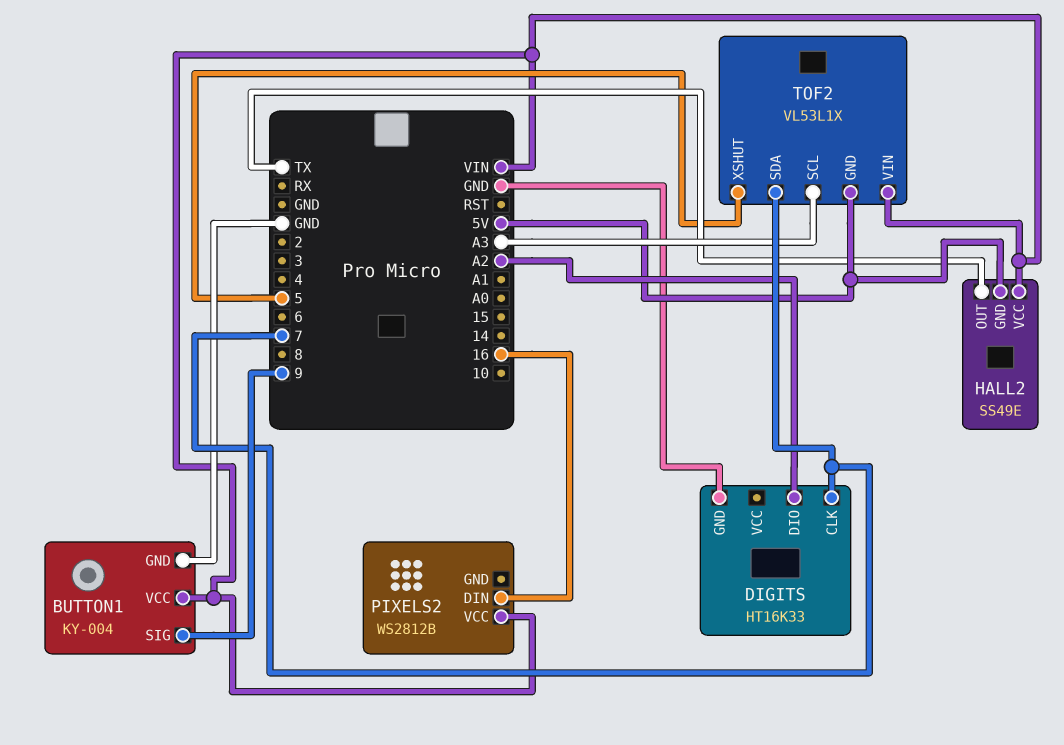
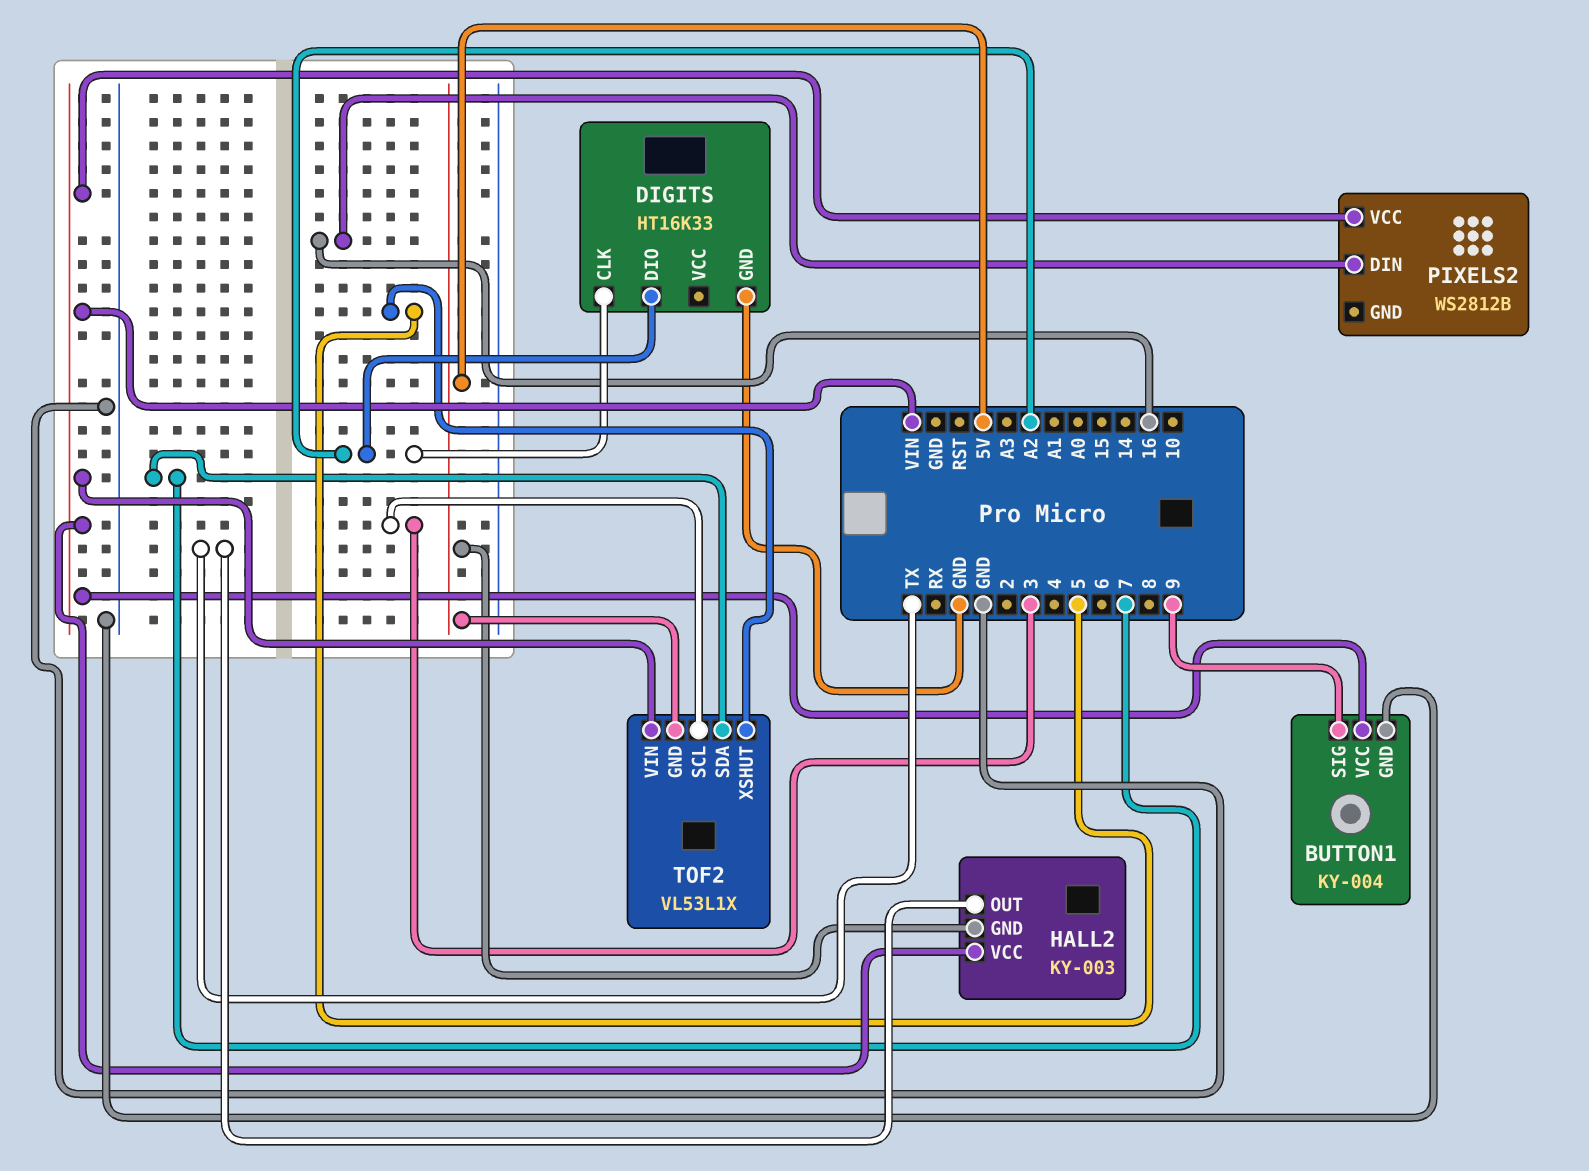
DIGITS pin CLK: 7 -> A2
HALL2: SS49E -> KY-003
TOF2 pin SCL: A3 -> 3

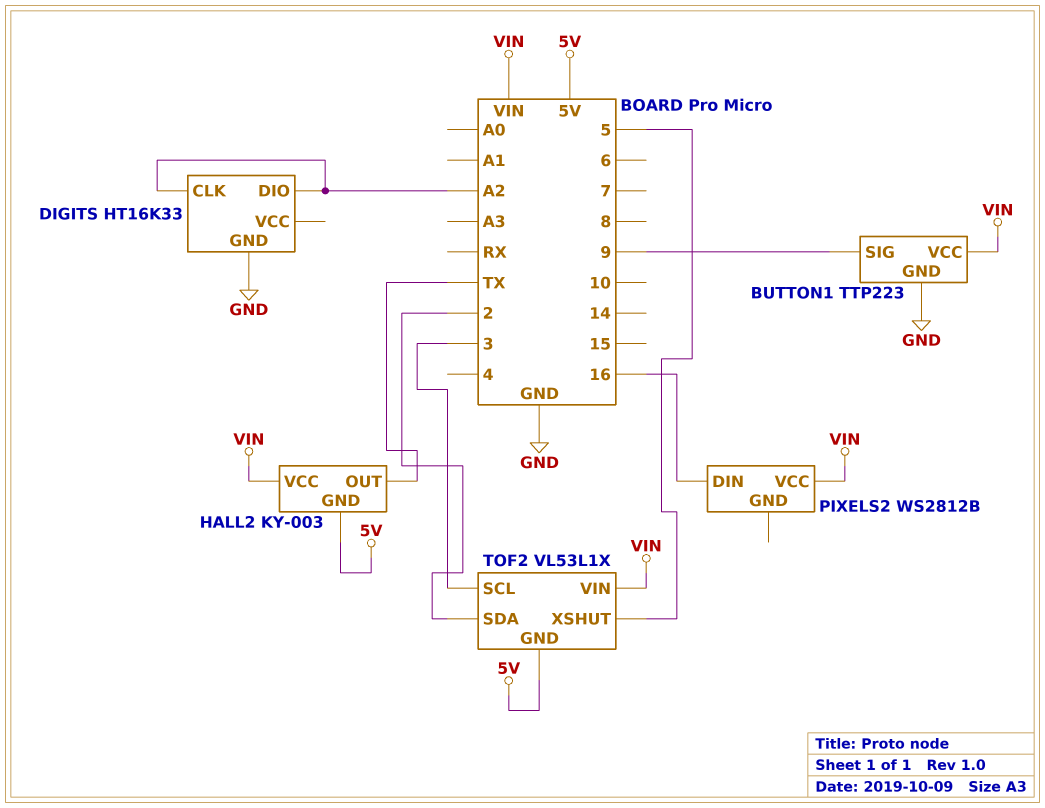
BUTTON1: KY-004 -> TTP223
TOF2 pin SDA: 7 -> 2

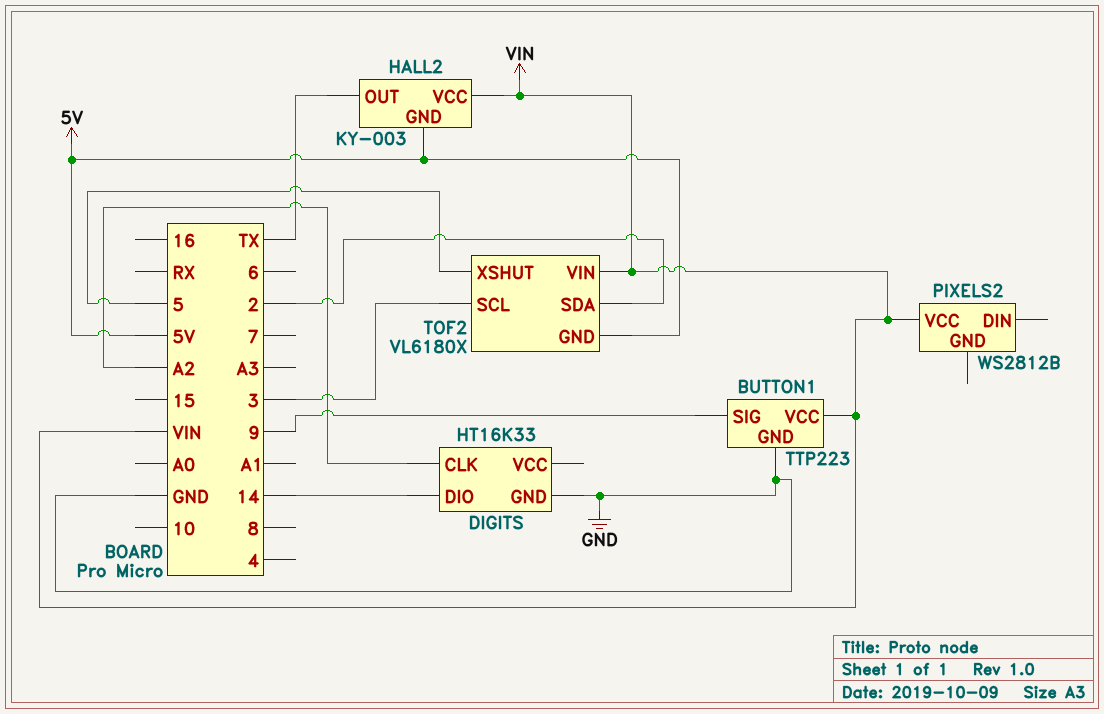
DIGITS pin DIO: A2 -> 14
PIXELS2 pin DIN: 16 -> none
TOF2: VL53L1X -> VL6180X

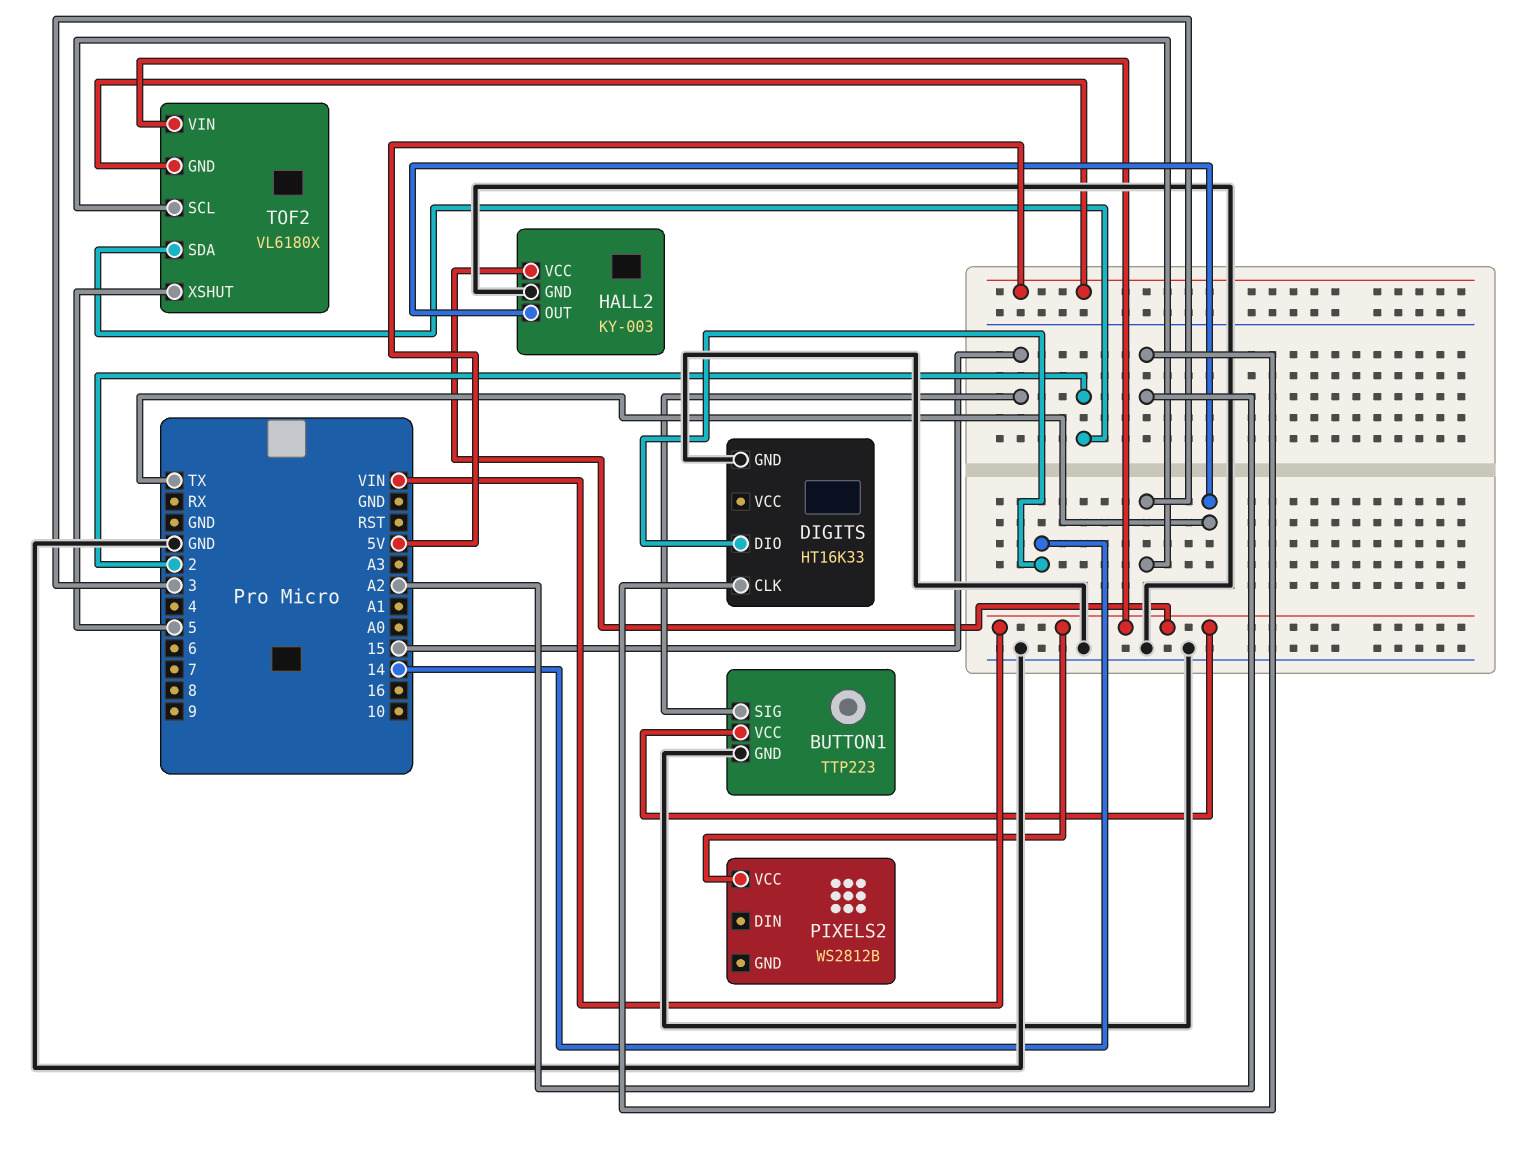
BUTTON1 pin SIG: 9 -> 15
HALL2 pin GND: 5V -> GND

